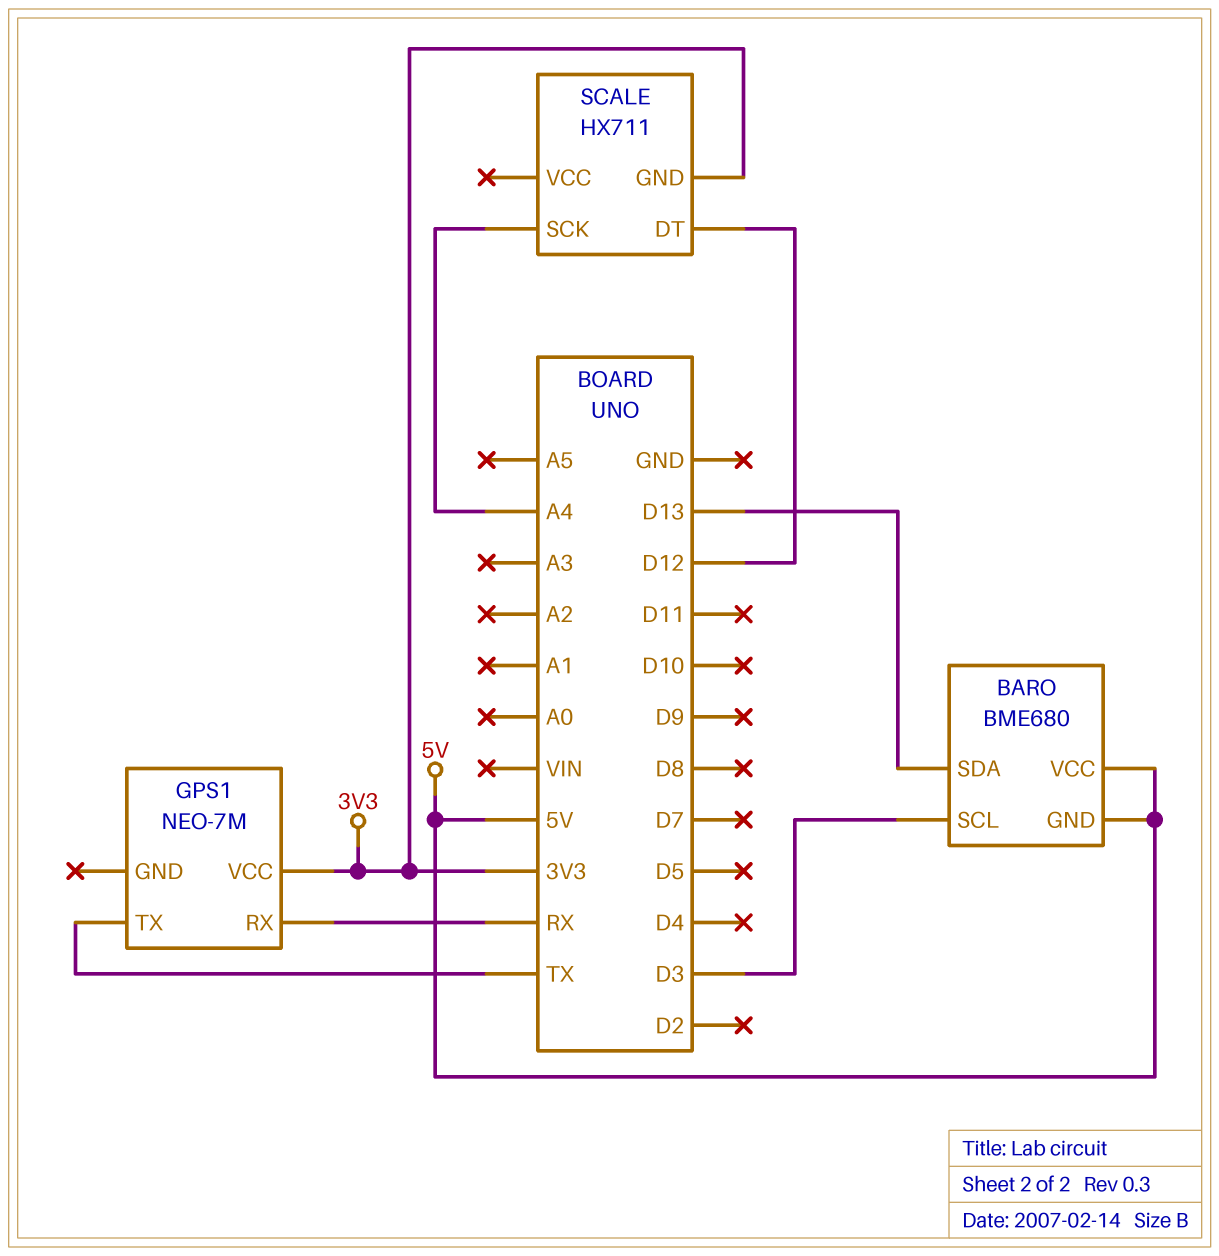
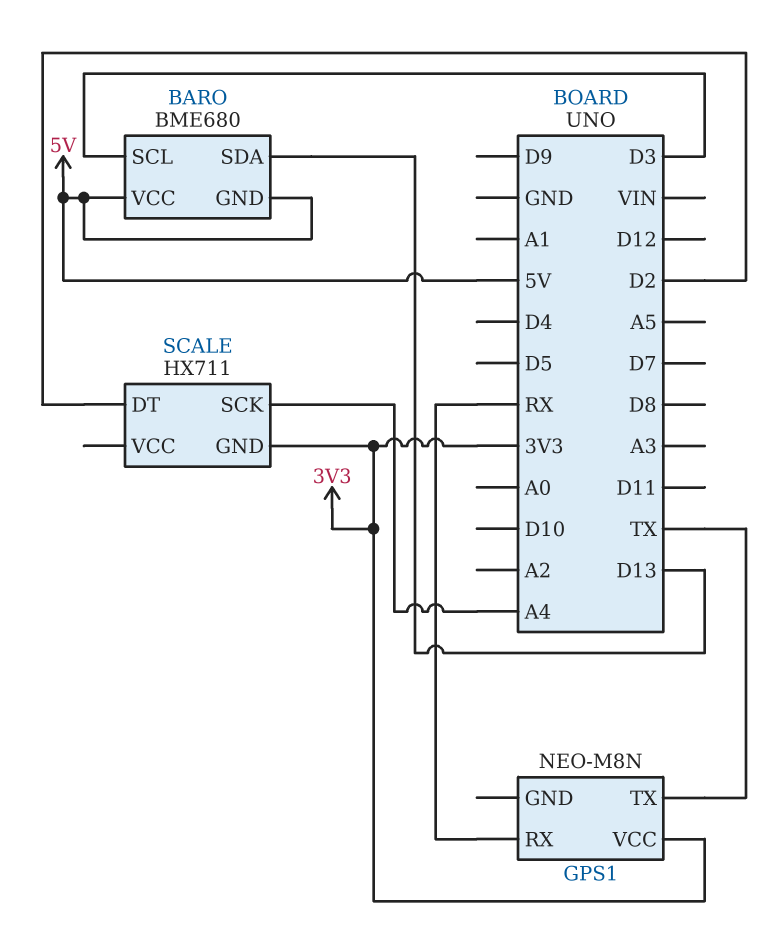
GPS1: NEO-7M -> NEO-M8N
SCALE pin DT: D12 -> D2

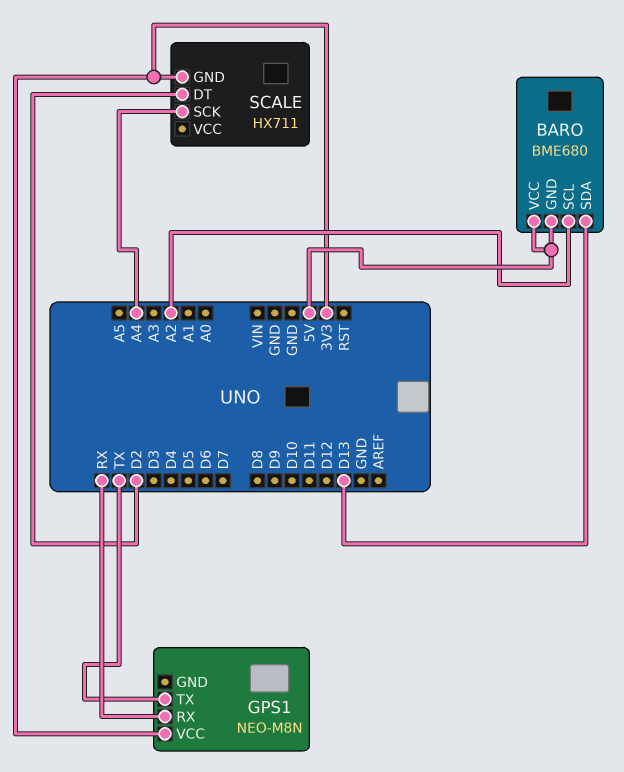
BARO pin SCL: D3 -> A2

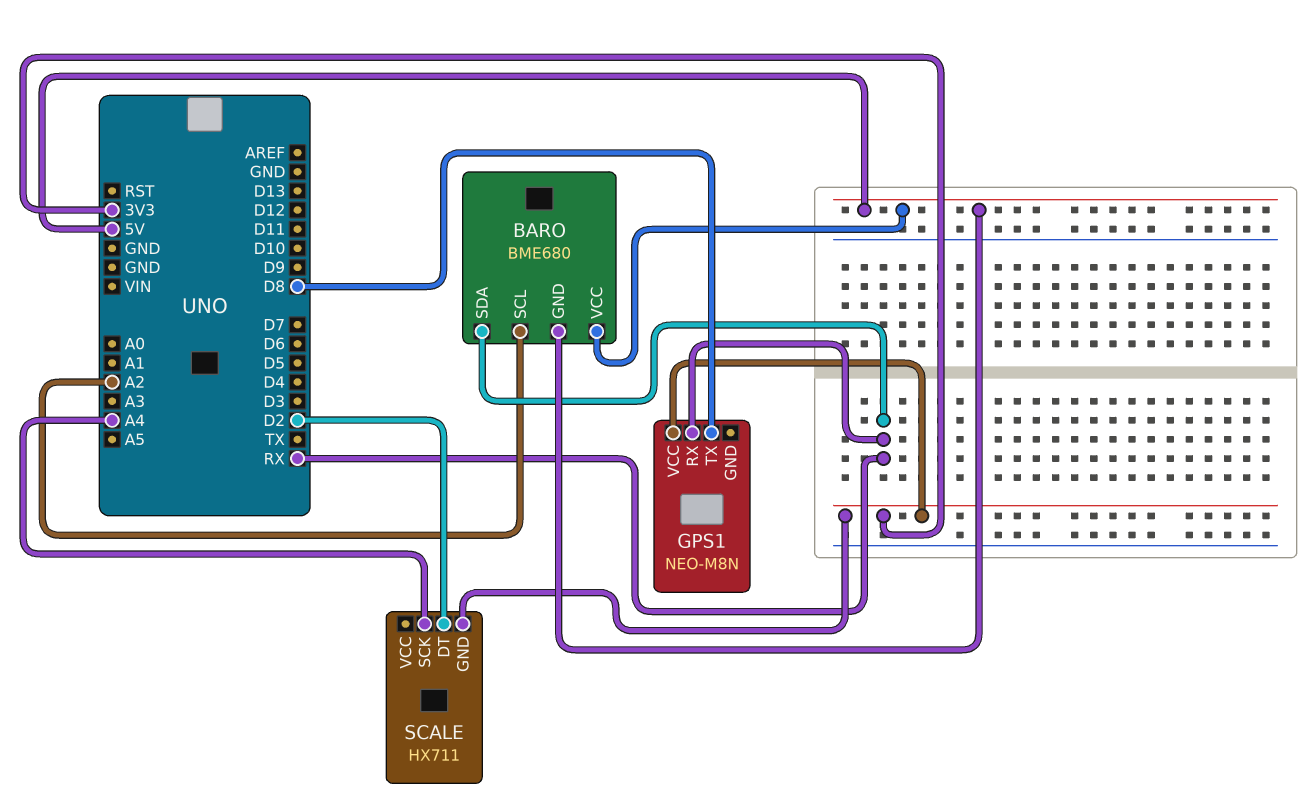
BARO pin SDA: D13 -> RX
GPS1 pin TX: TX -> D8

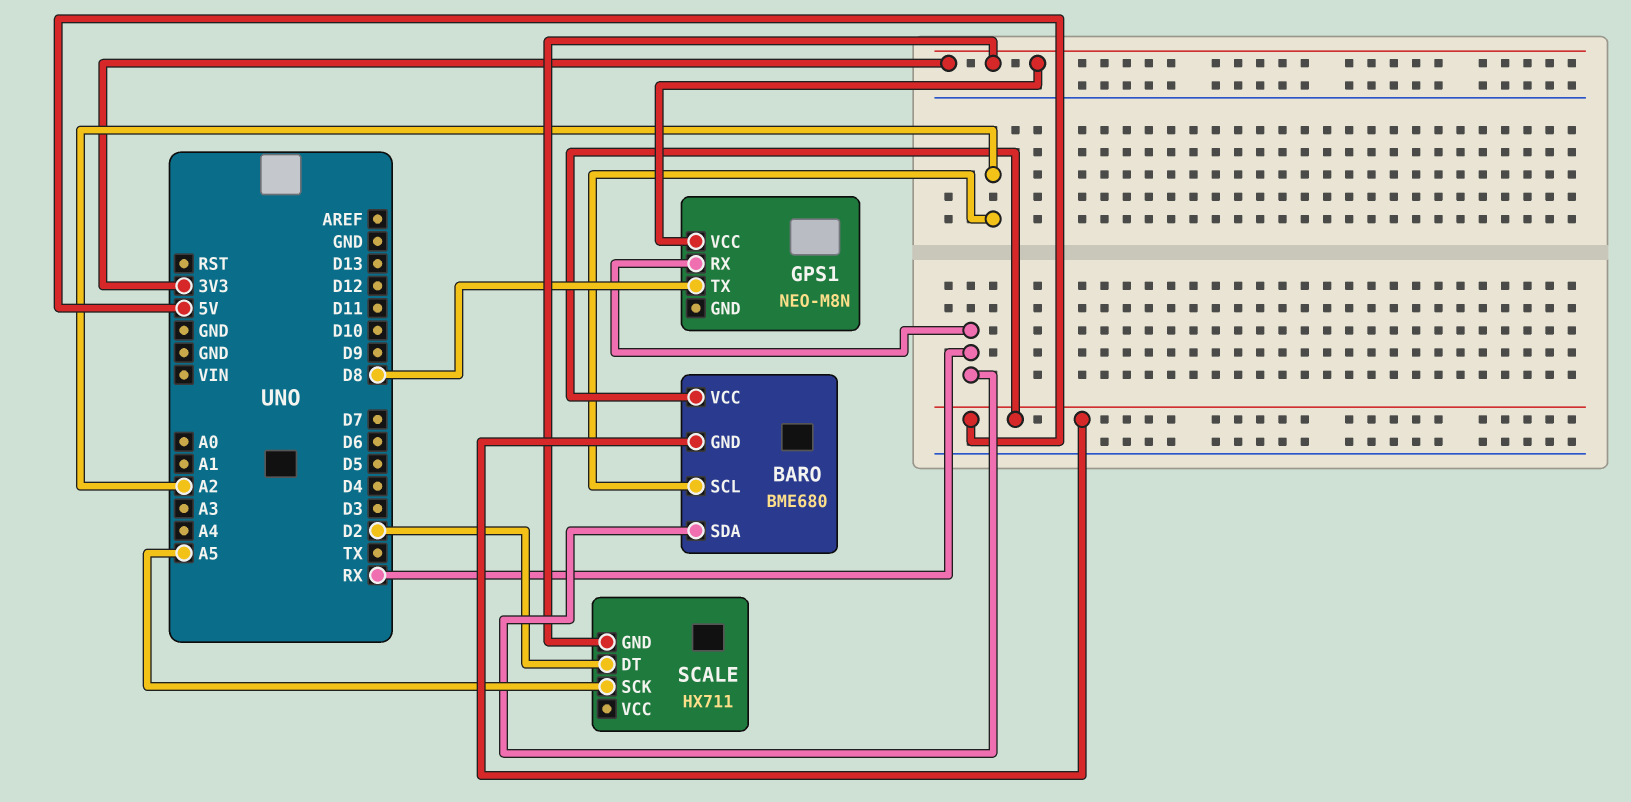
SCALE pin SCK: A4 -> A5

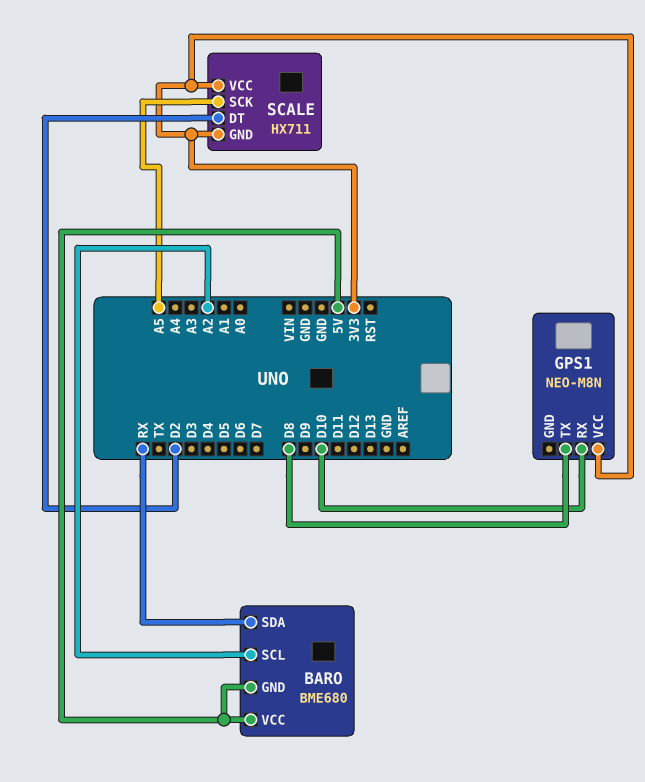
GPS1 pin RX: RX -> D10
SCALE pin VCC: none -> 3V3

